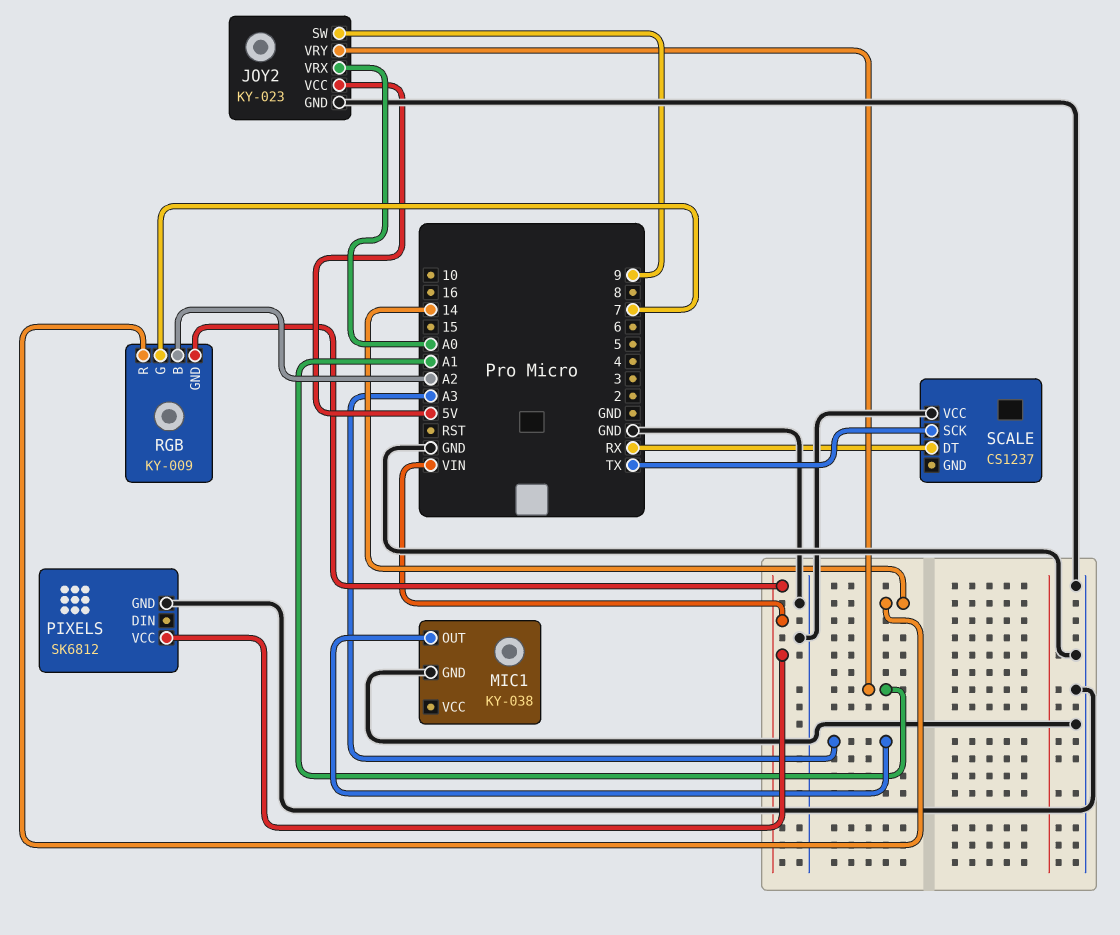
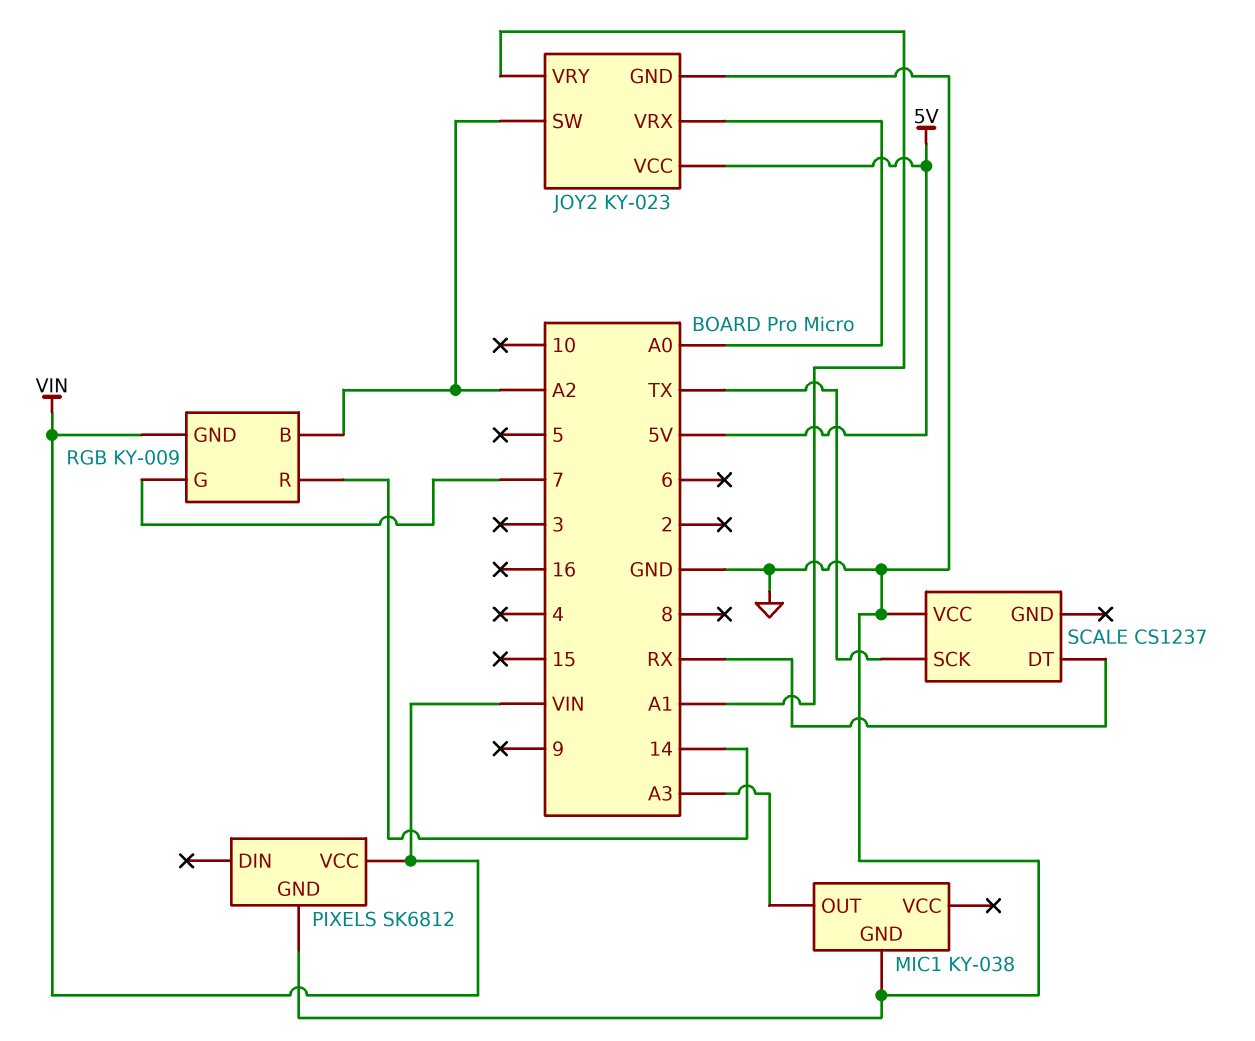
JOY2 pin SW: 9 -> A2

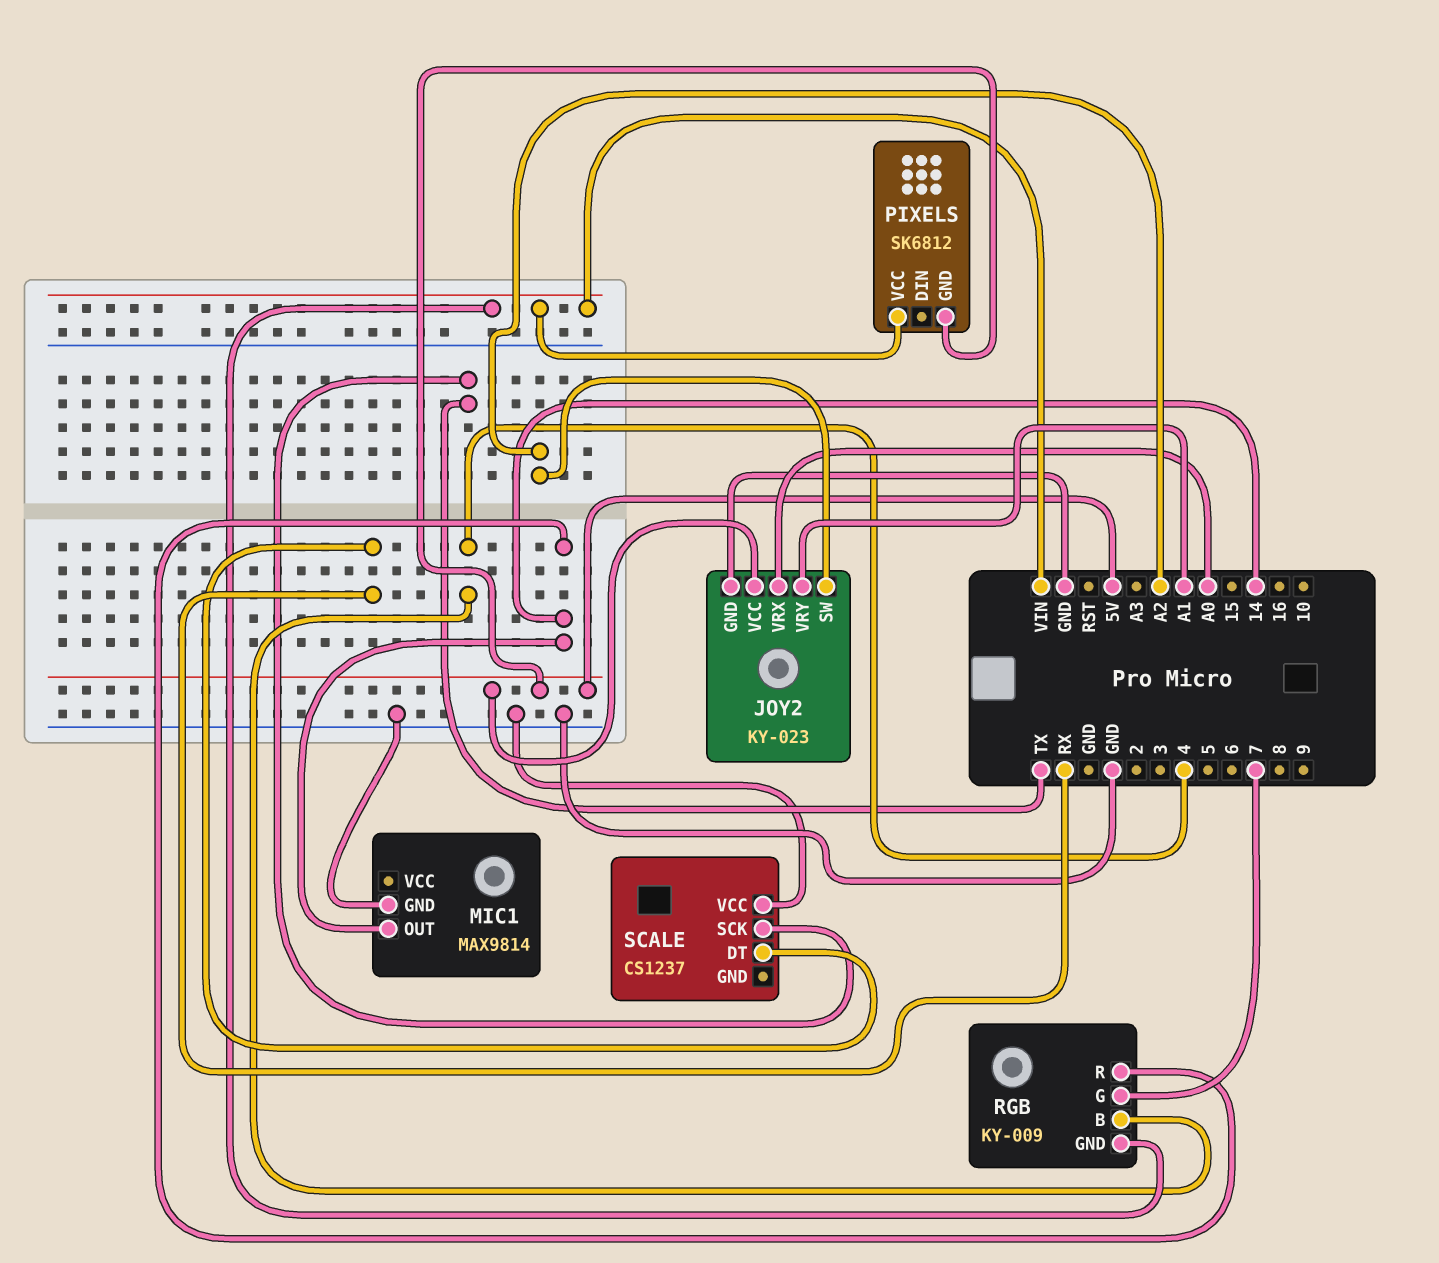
MIC1: KY-038 -> MAX9814
MIC1 pin OUT: A3 -> 14
PIXELS pin GND: GND -> 5V
RGB pin B: A2 -> 4

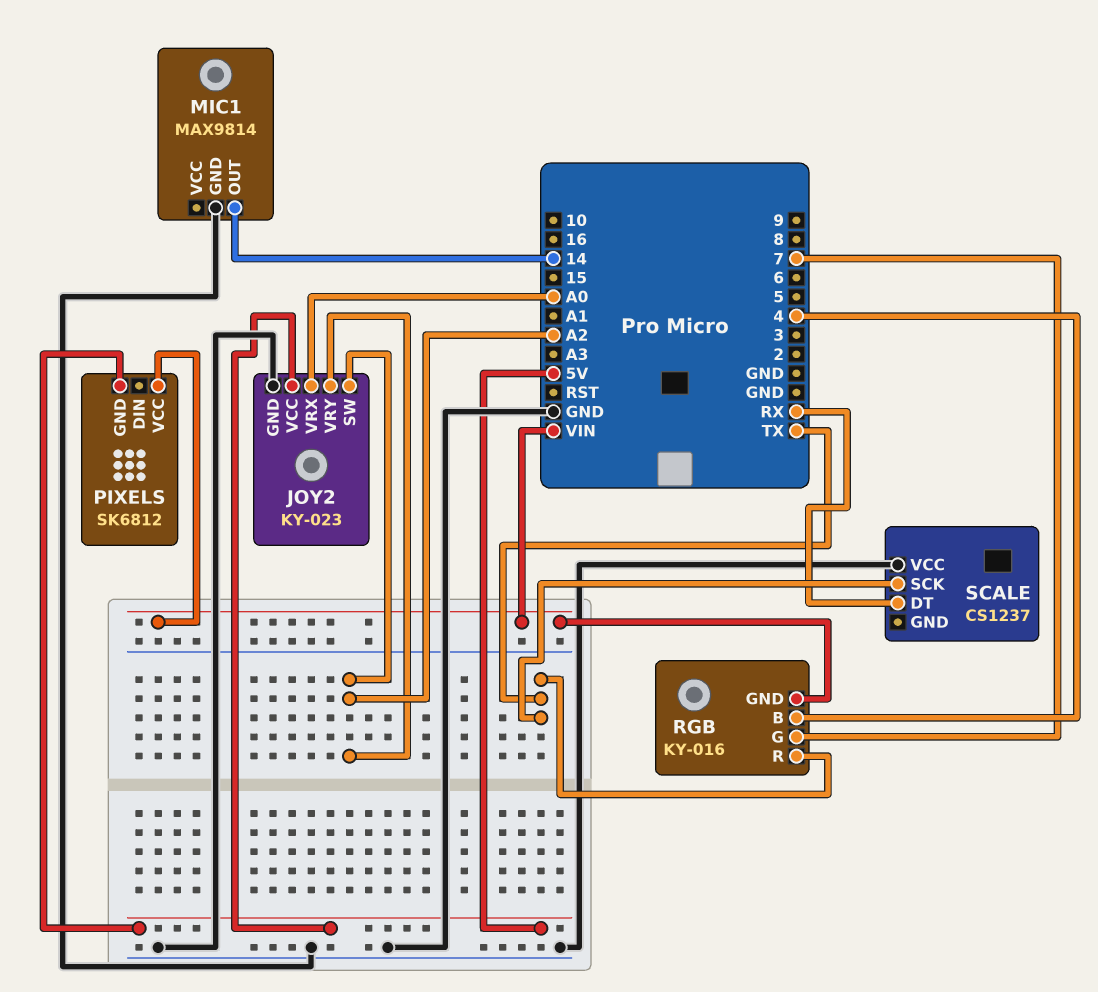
JOY2 pin VRY: A1 -> A2
RGB: KY-009 -> KY-016
RGB pin R: 14 -> TX

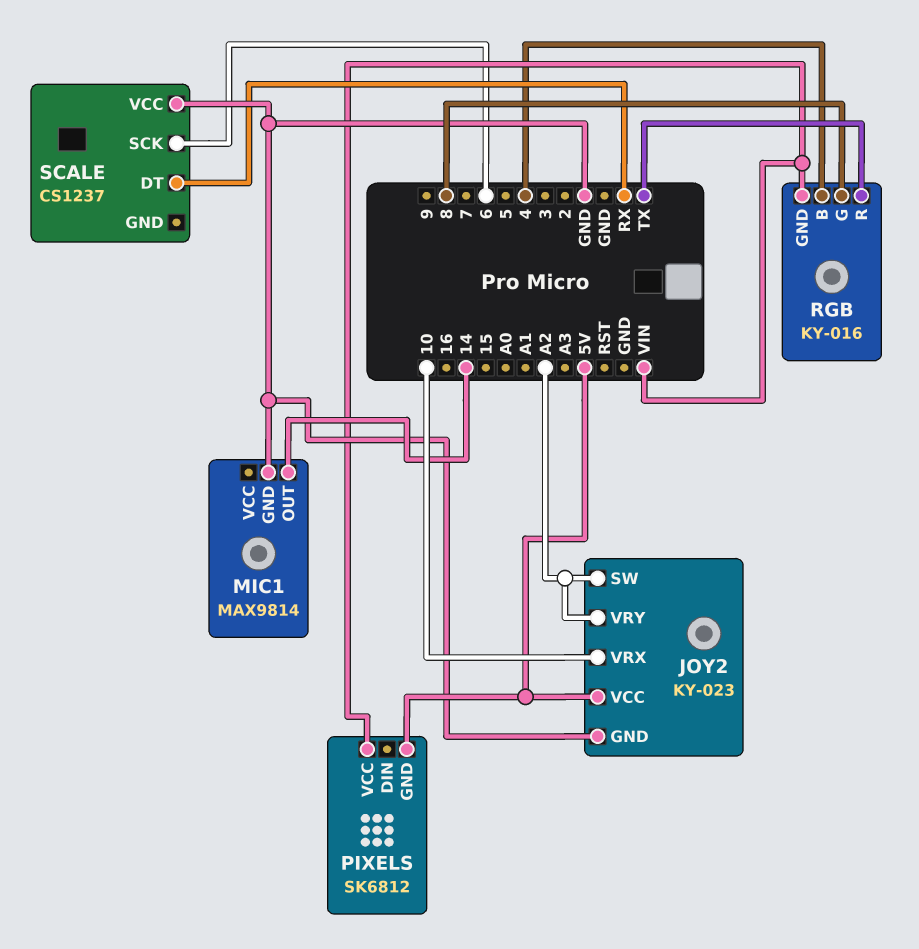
JOY2 pin VRX: A0 -> 10
RGB pin G: 7 -> 8
SCALE pin SCK: TX -> 6

